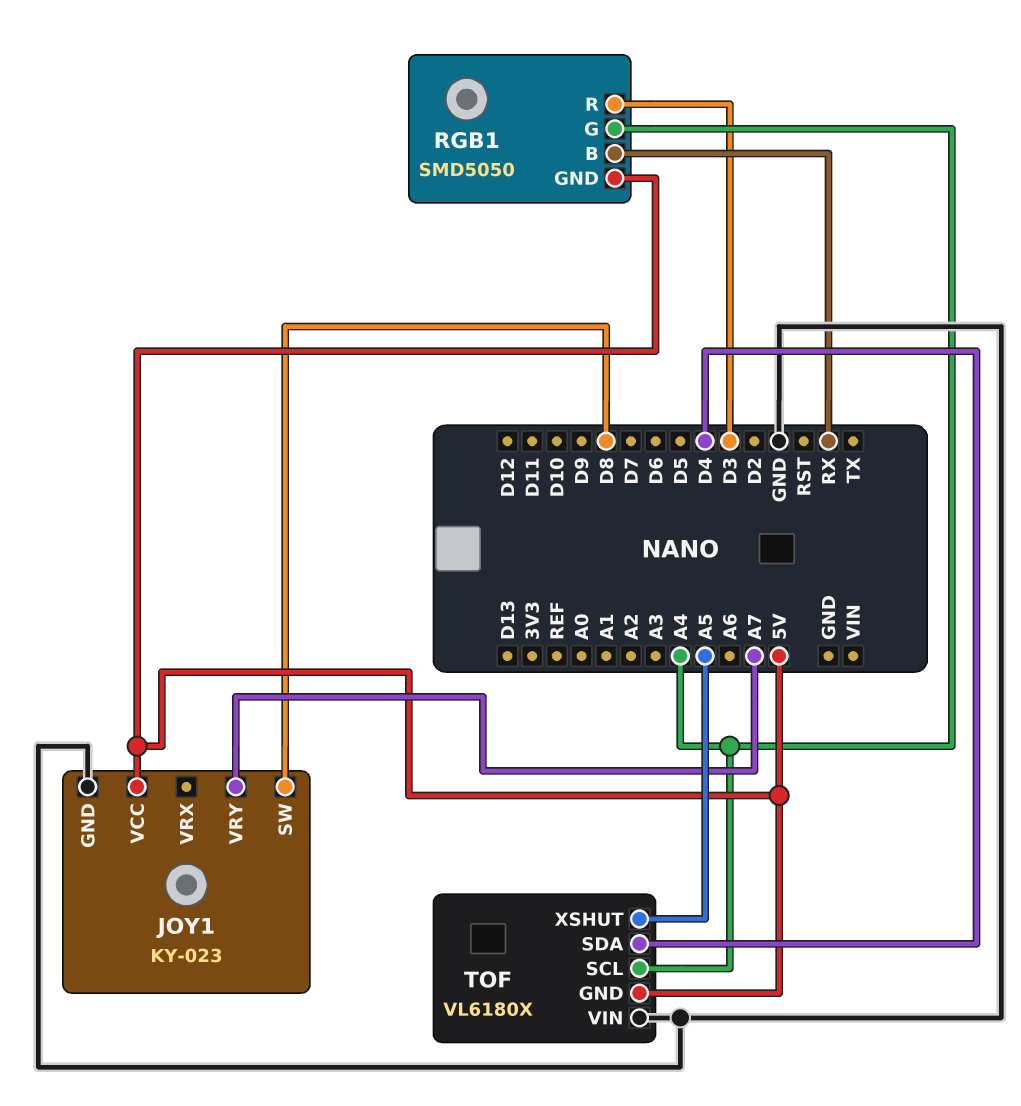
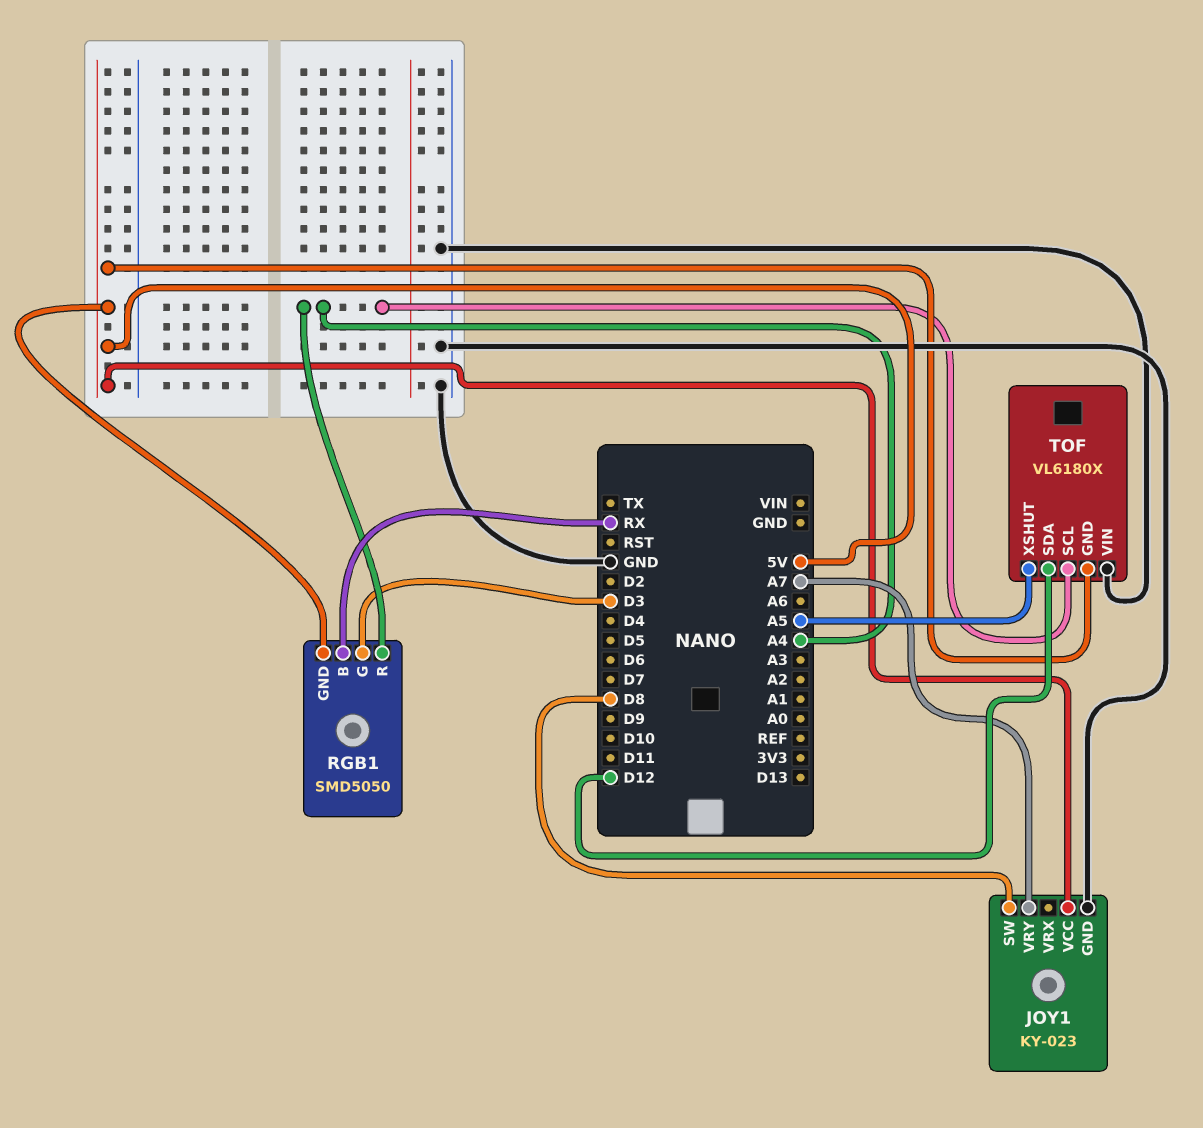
RGB1 pin G: A4 -> D3
RGB1 pin R: D3 -> A4
TOF pin SDA: D4 -> D12

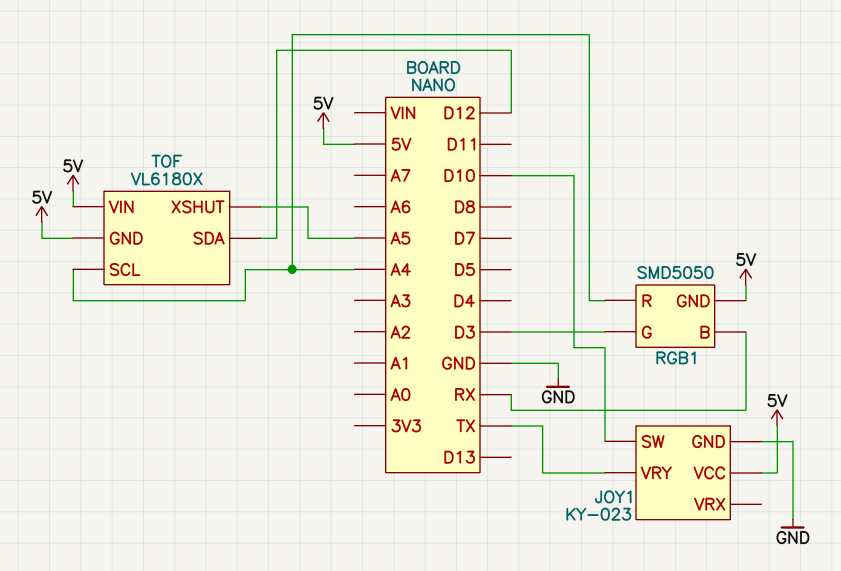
JOY1 pin SW: D8 -> D10
JOY1 pin VRY: A7 -> TX
TOF pin VIN: GND -> 5V

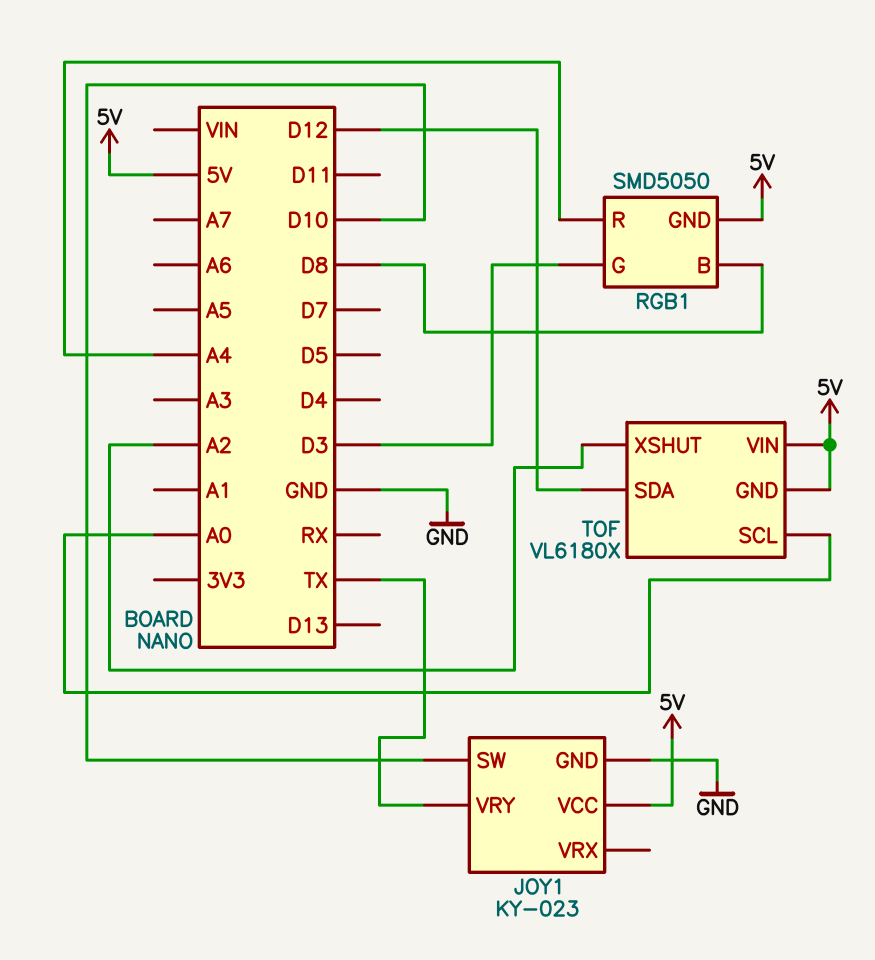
RGB1 pin B: RX -> D8
TOF pin SCL: A4 -> A0
TOF pin XSHUT: A5 -> A2

